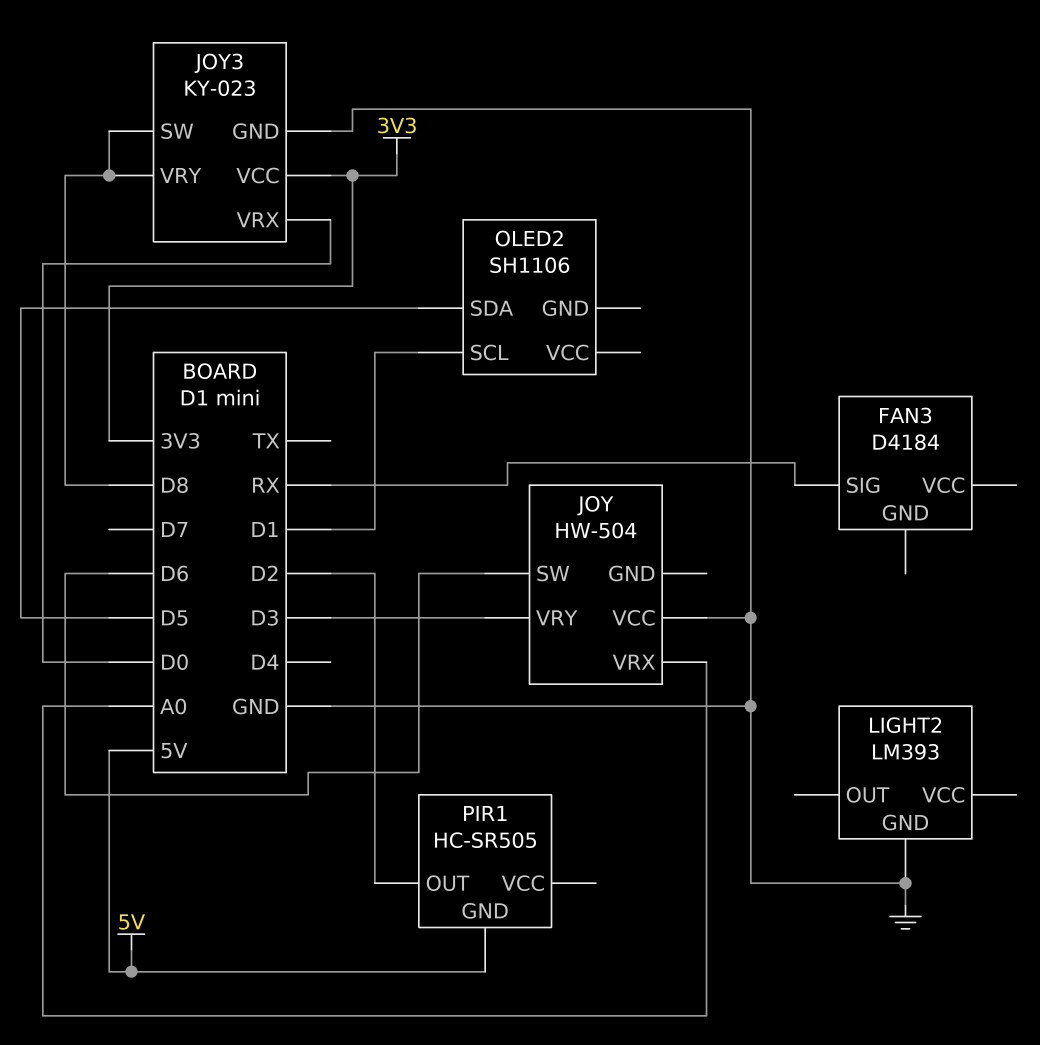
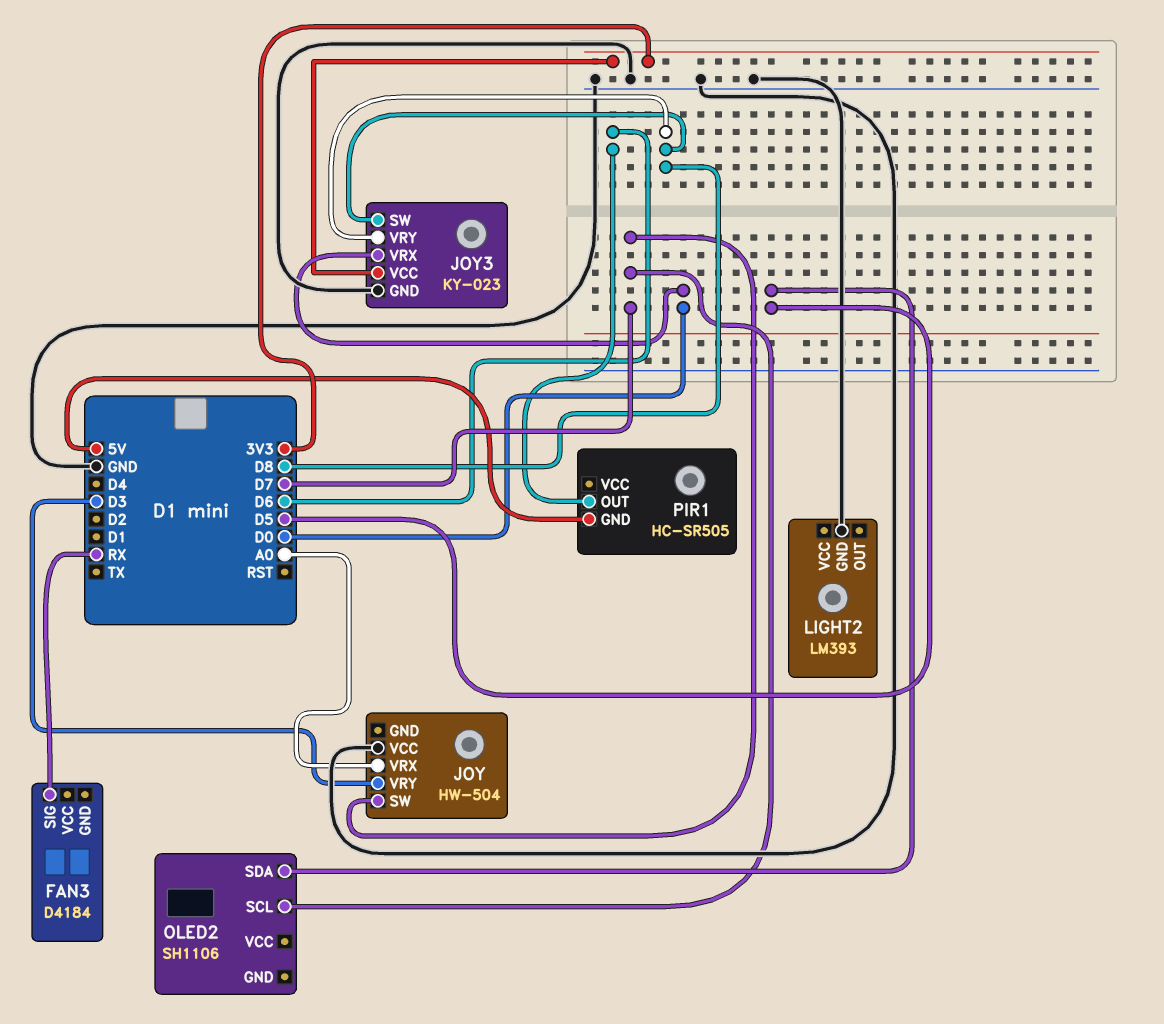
JOY pin SW: D6 -> D7
OLED2 pin SCL: D1 -> D7
PIR1 pin OUT: D2 -> D6

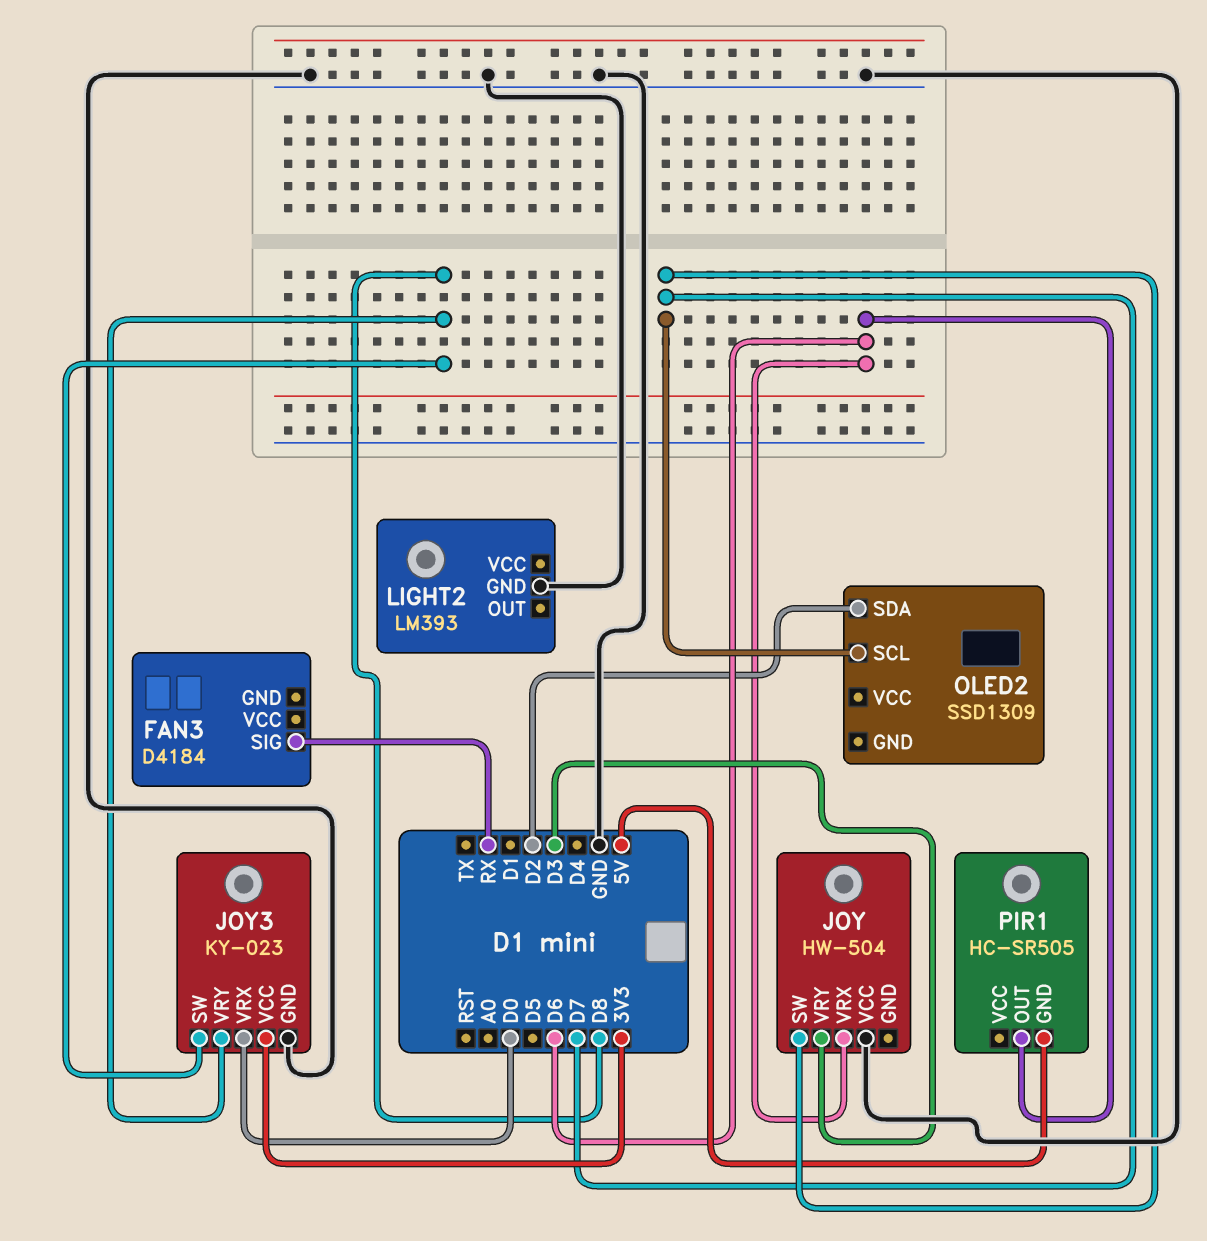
JOY pin VRX: A0 -> D6
OLED2: SH1106 -> SSD1309
OLED2 pin SDA: D5 -> D2

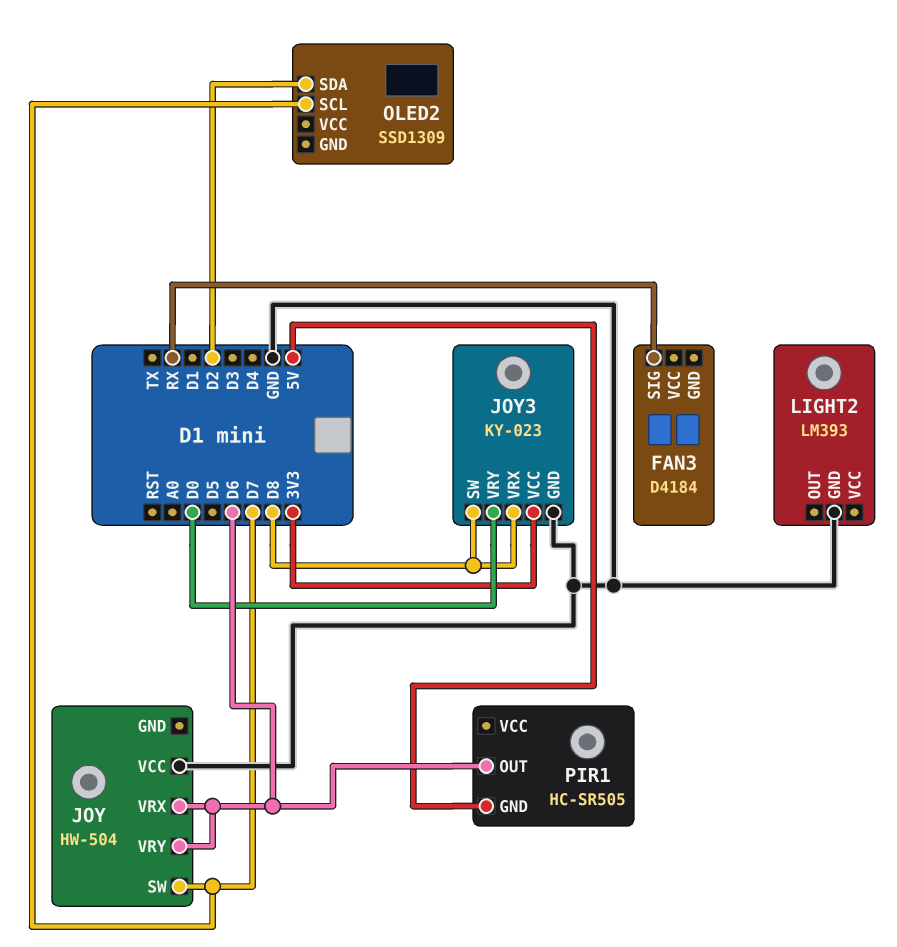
JOY pin VRY: D3 -> D6
JOY3 pin VRX: D0 -> D8
JOY3 pin VRY: D8 -> D0

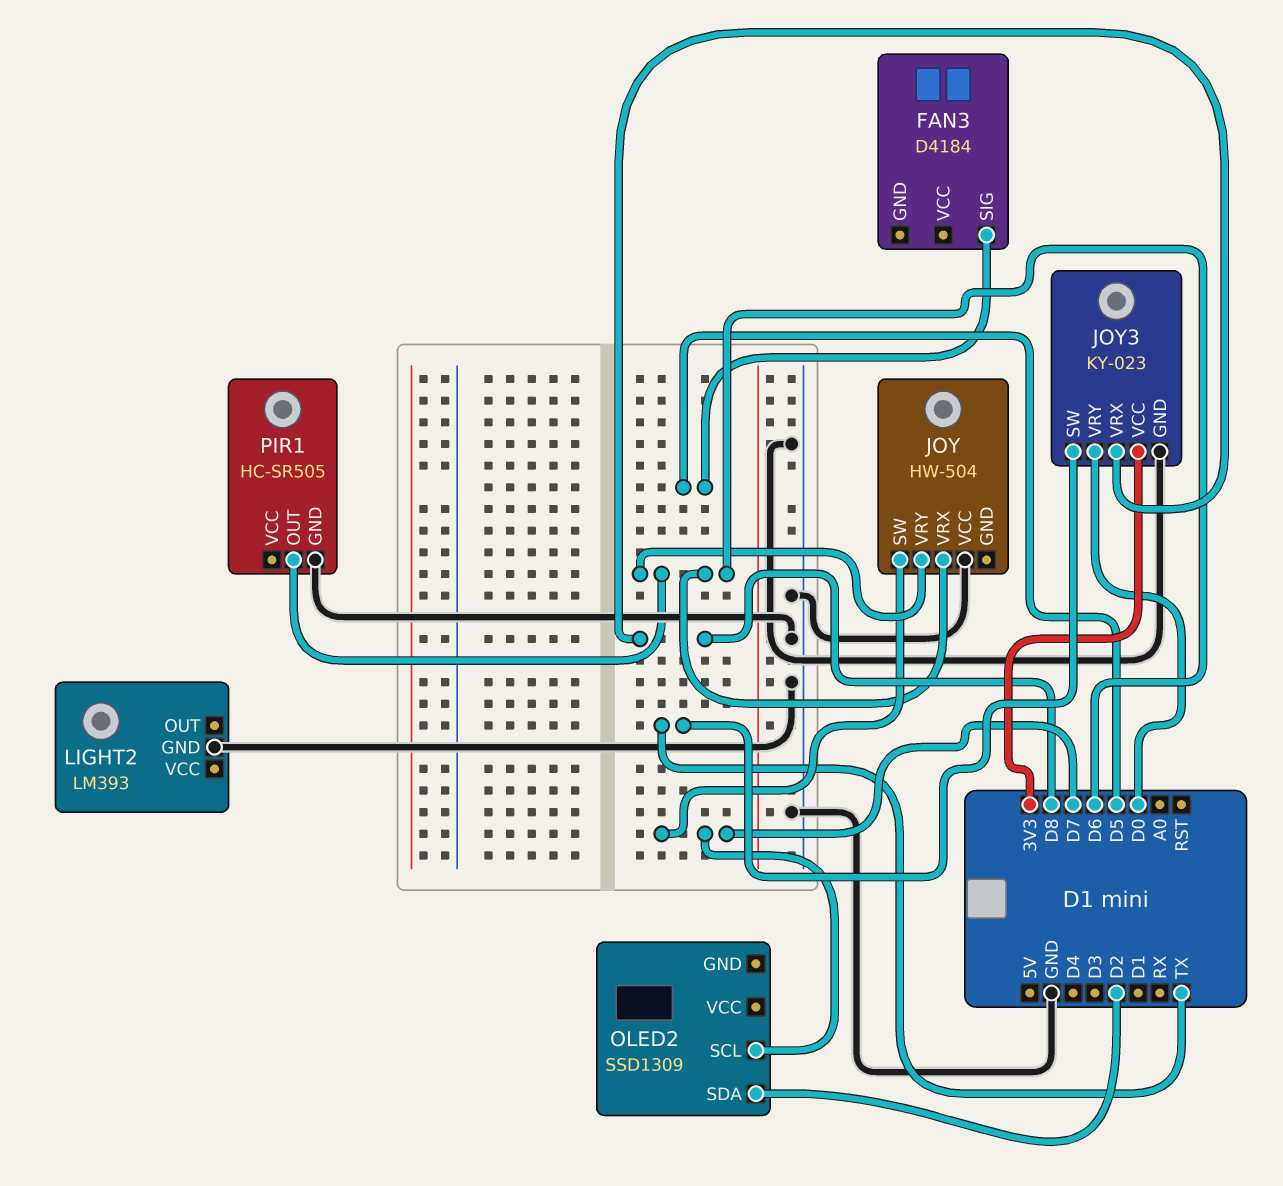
FAN3 pin SIG: RX -> D5
JOY3 pin SW: D8 -> TX
PIR1 pin GND: 5V -> GND

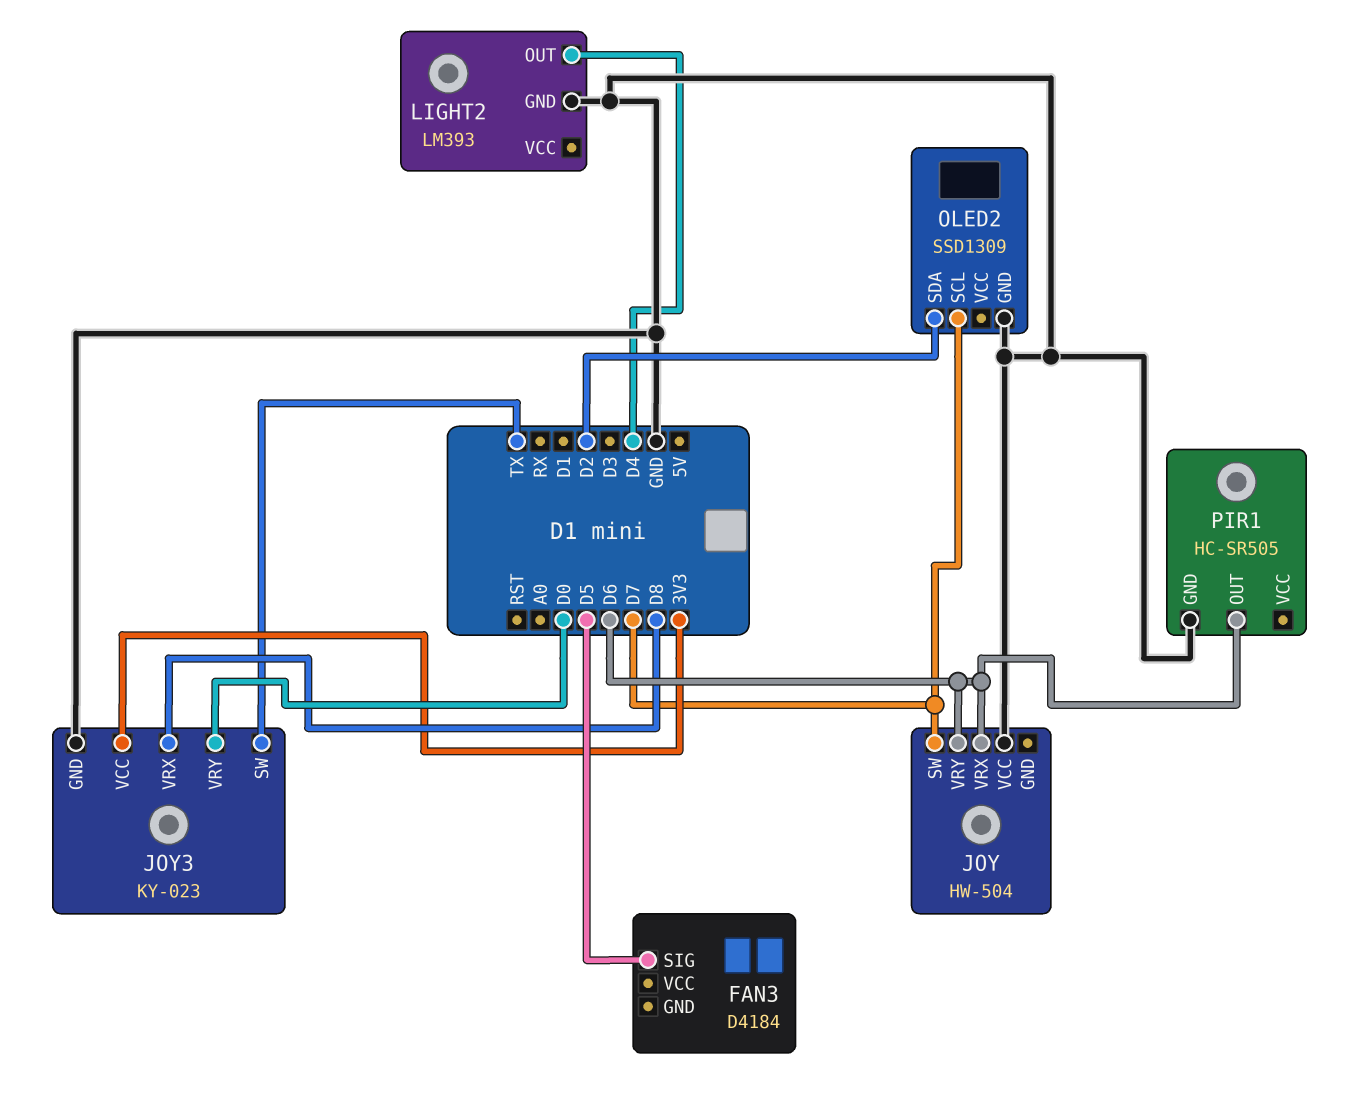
LIGHT2 pin OUT: none -> D4
OLED2 pin GND: none -> GND

